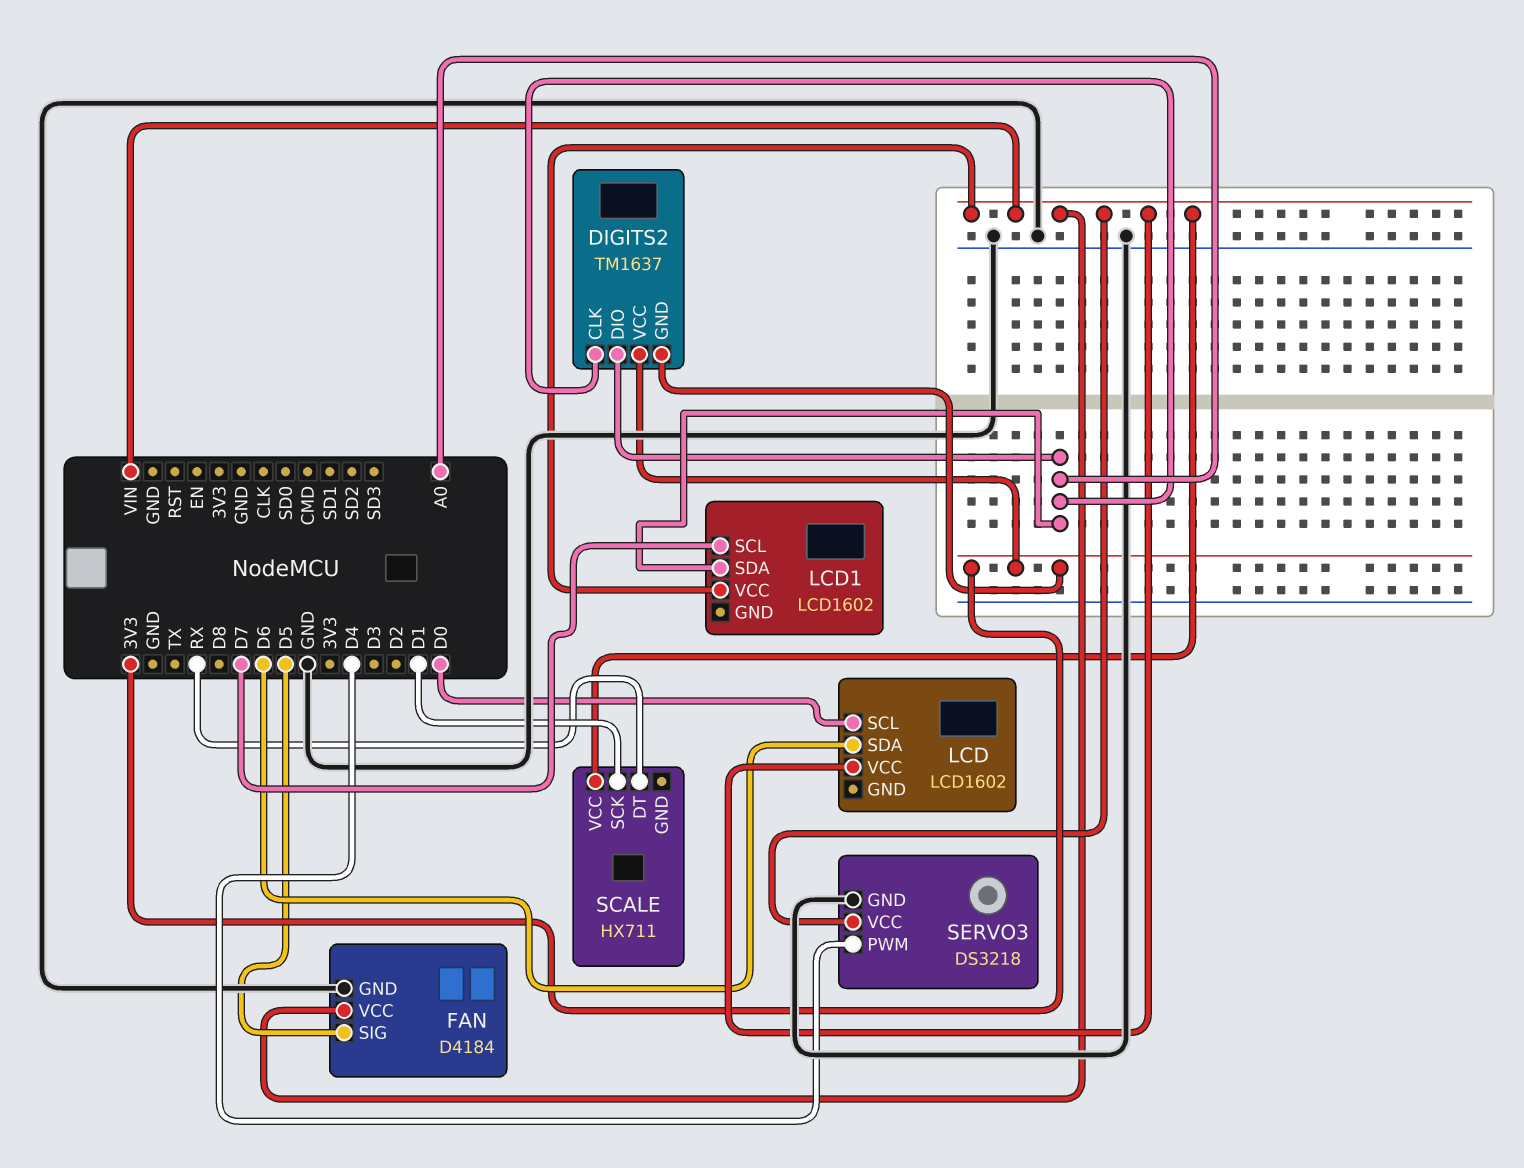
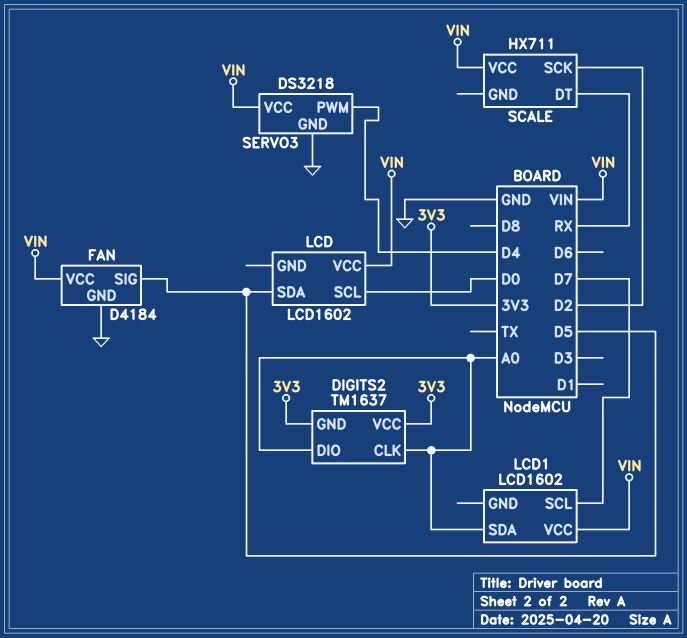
LCD pin SDA: D6 -> D5
SCALE pin SCK: D1 -> D2

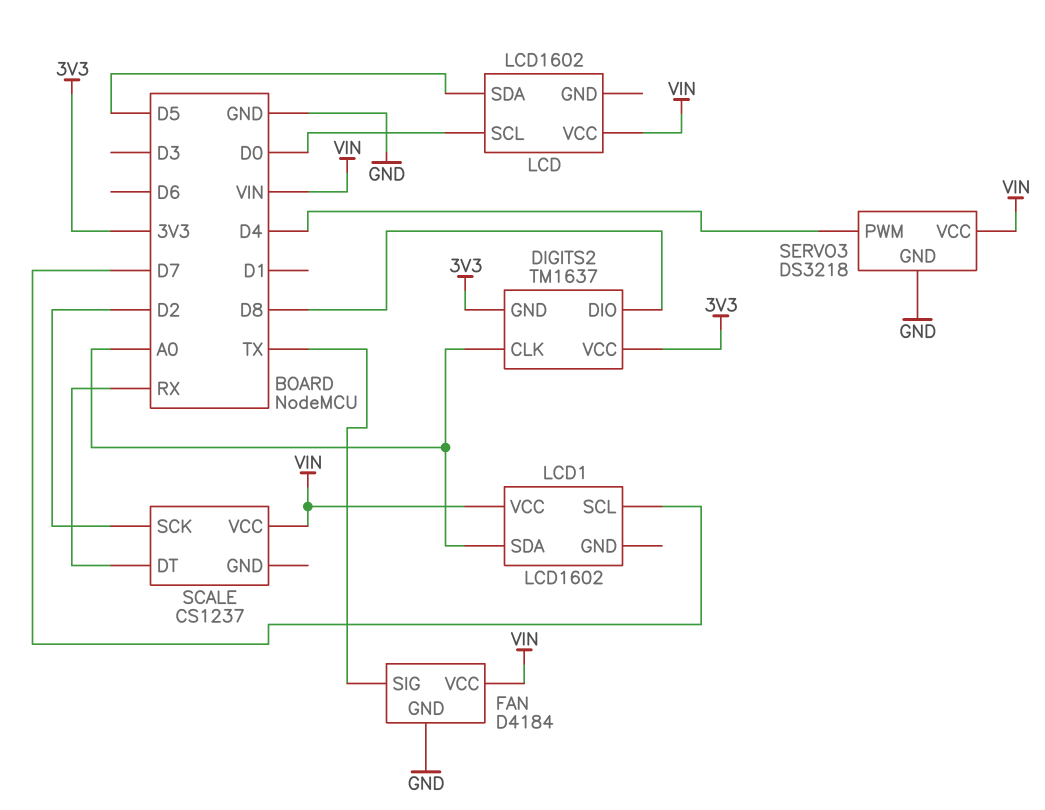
DIGITS2 pin DIO: A0 -> D8
FAN pin SIG: D5 -> TX
SCALE: HX711 -> CS1237

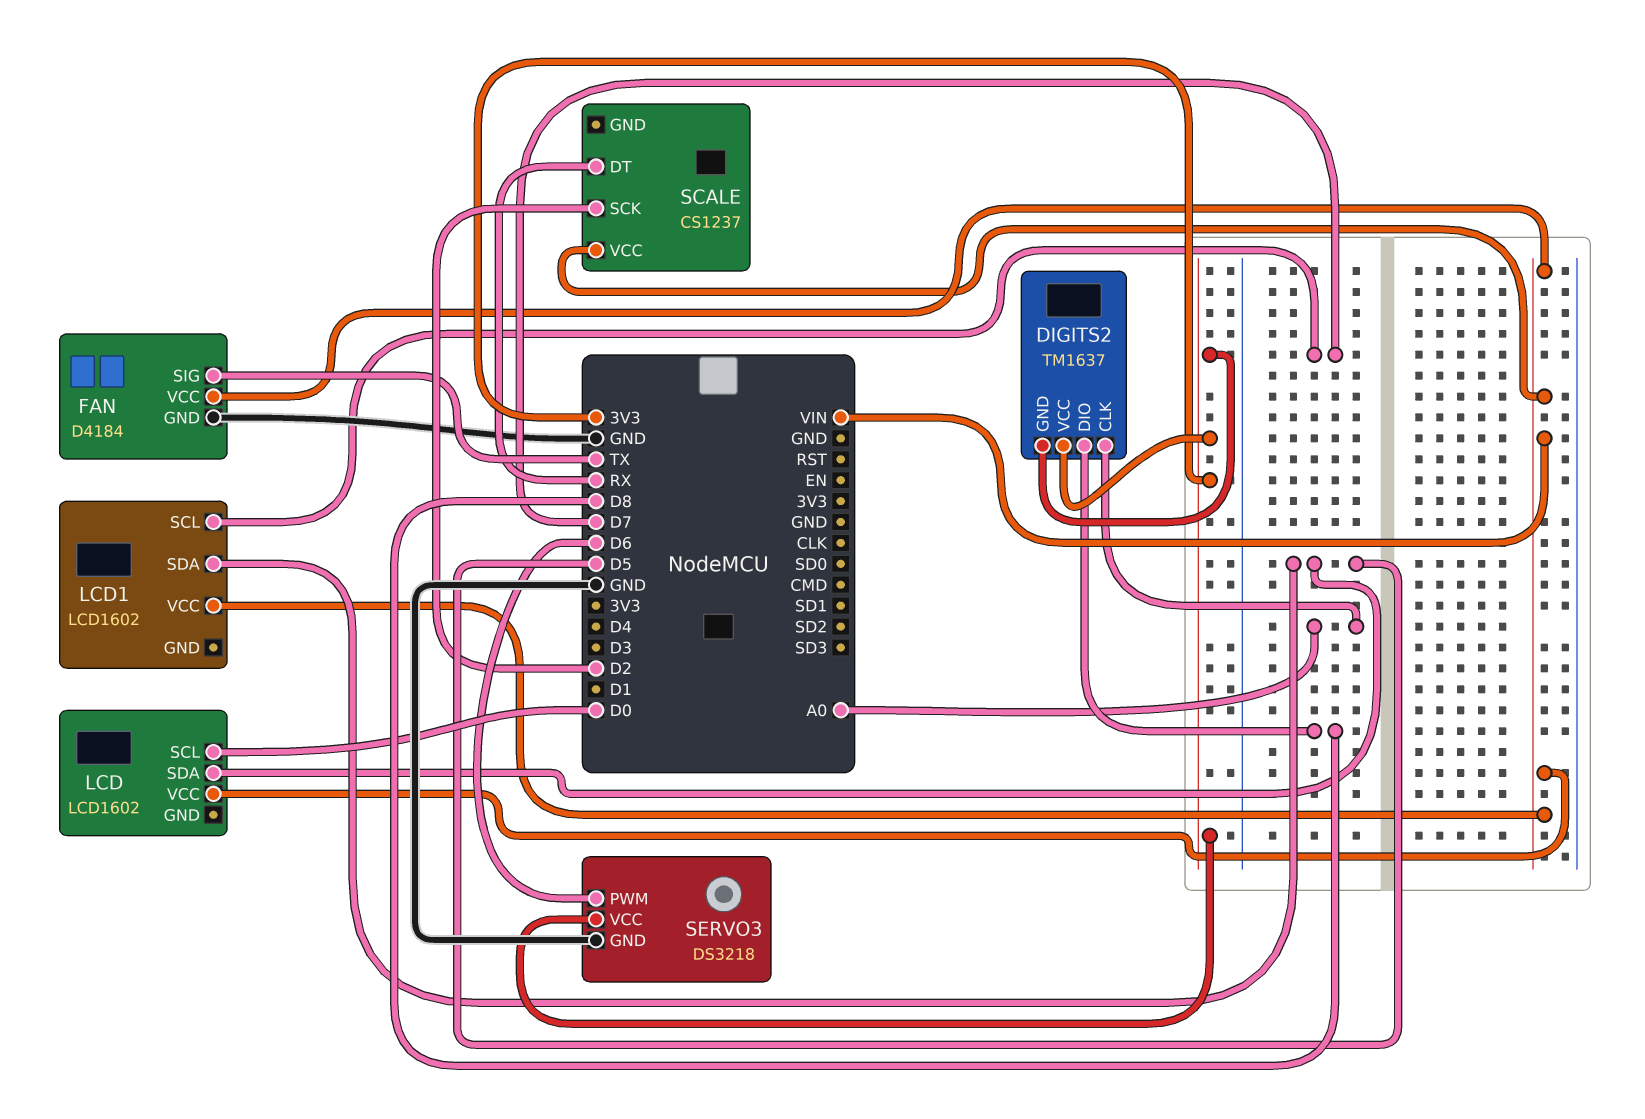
LCD1 pin SDA: A0 -> D5
SERVO3 pin PWM: D4 -> D6
SERVO3 pin VCC: VIN -> 3V3

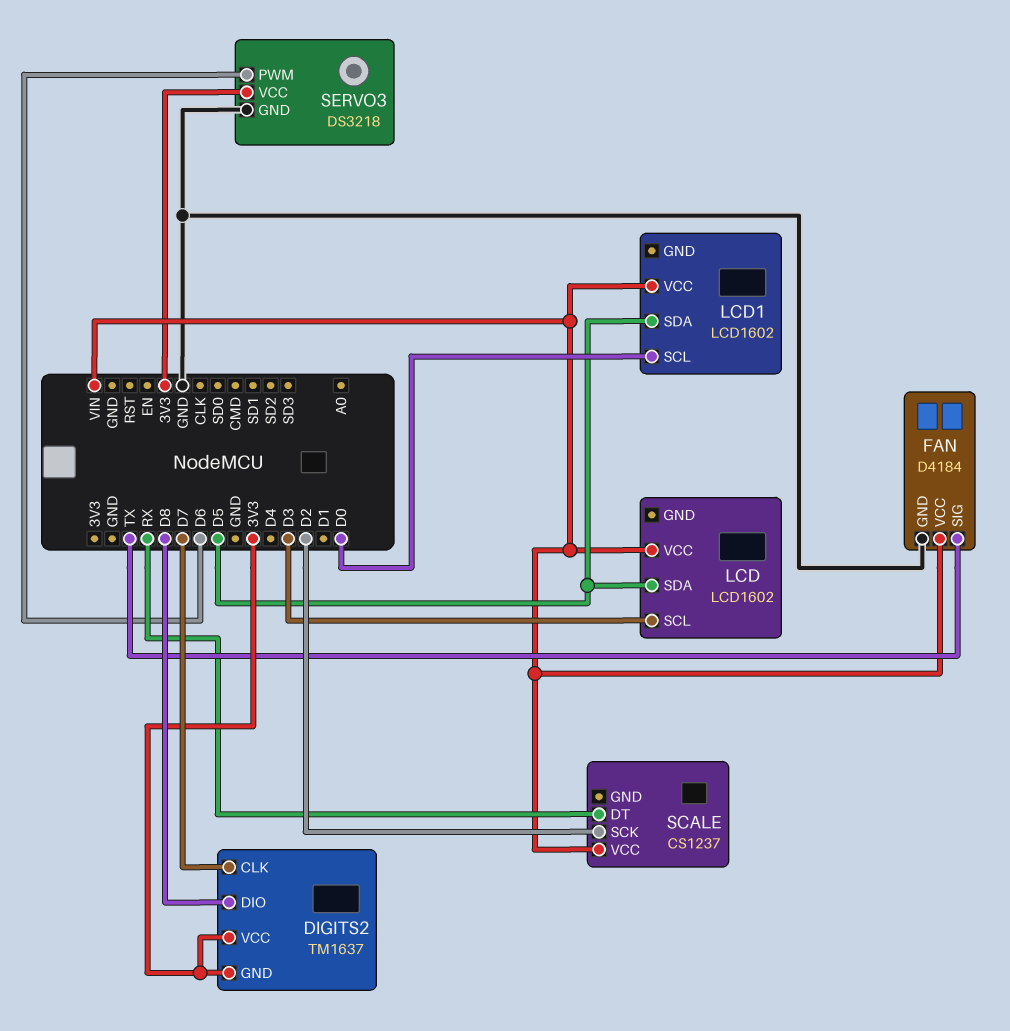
DIGITS2 pin CLK: A0 -> D7
LCD pin SCL: D0 -> D3
LCD1 pin SCL: D7 -> D0

